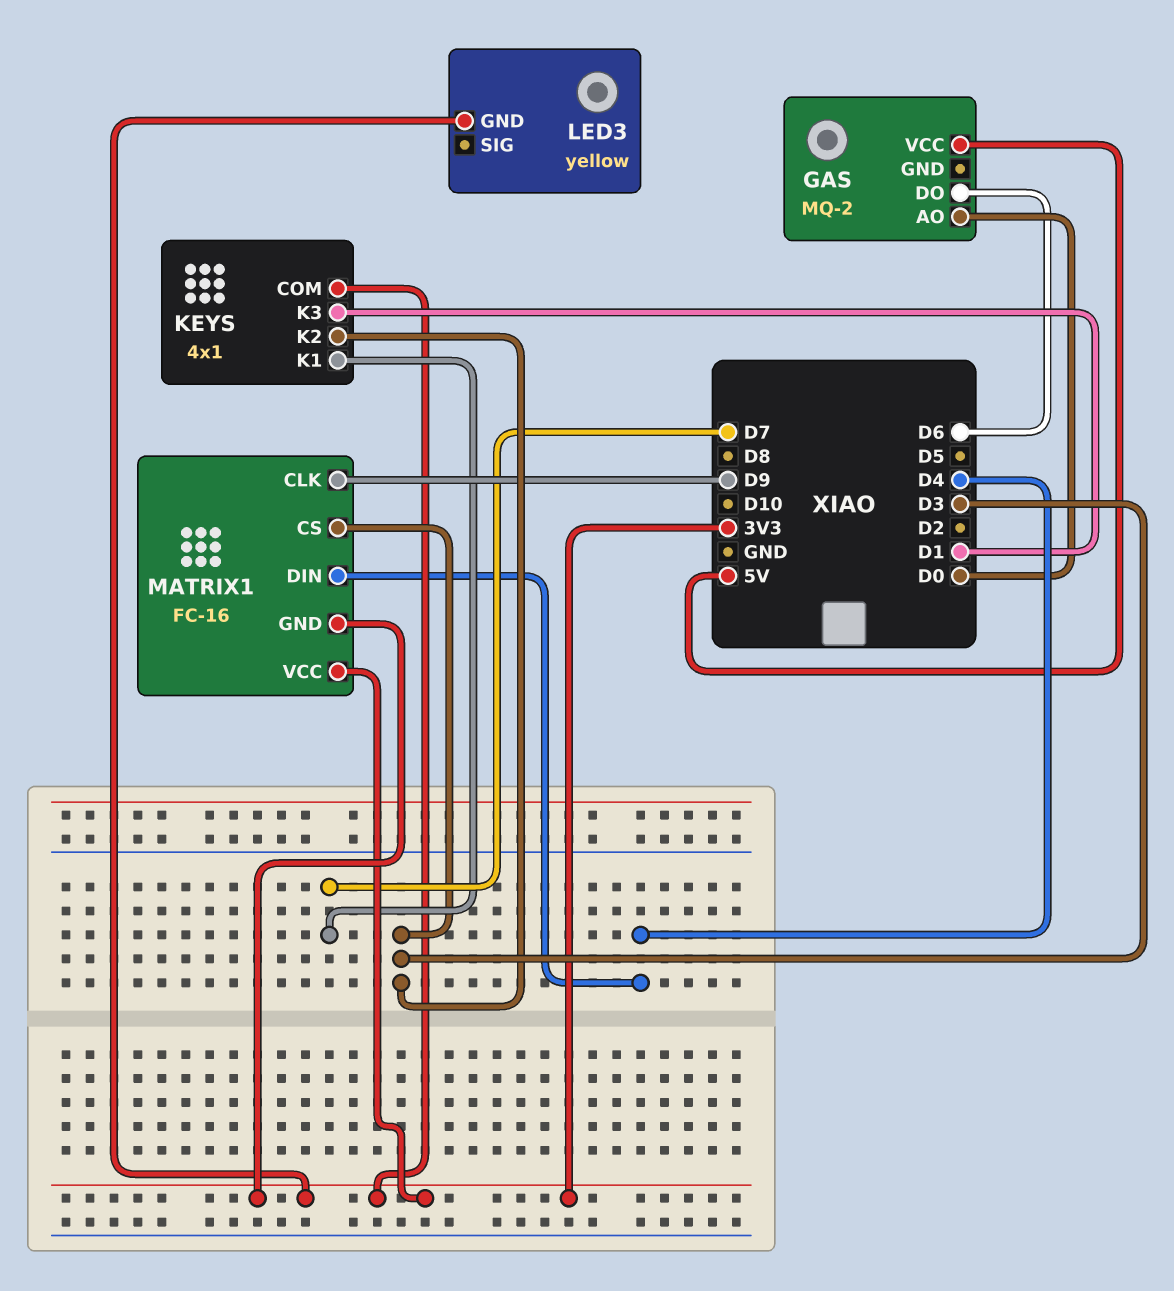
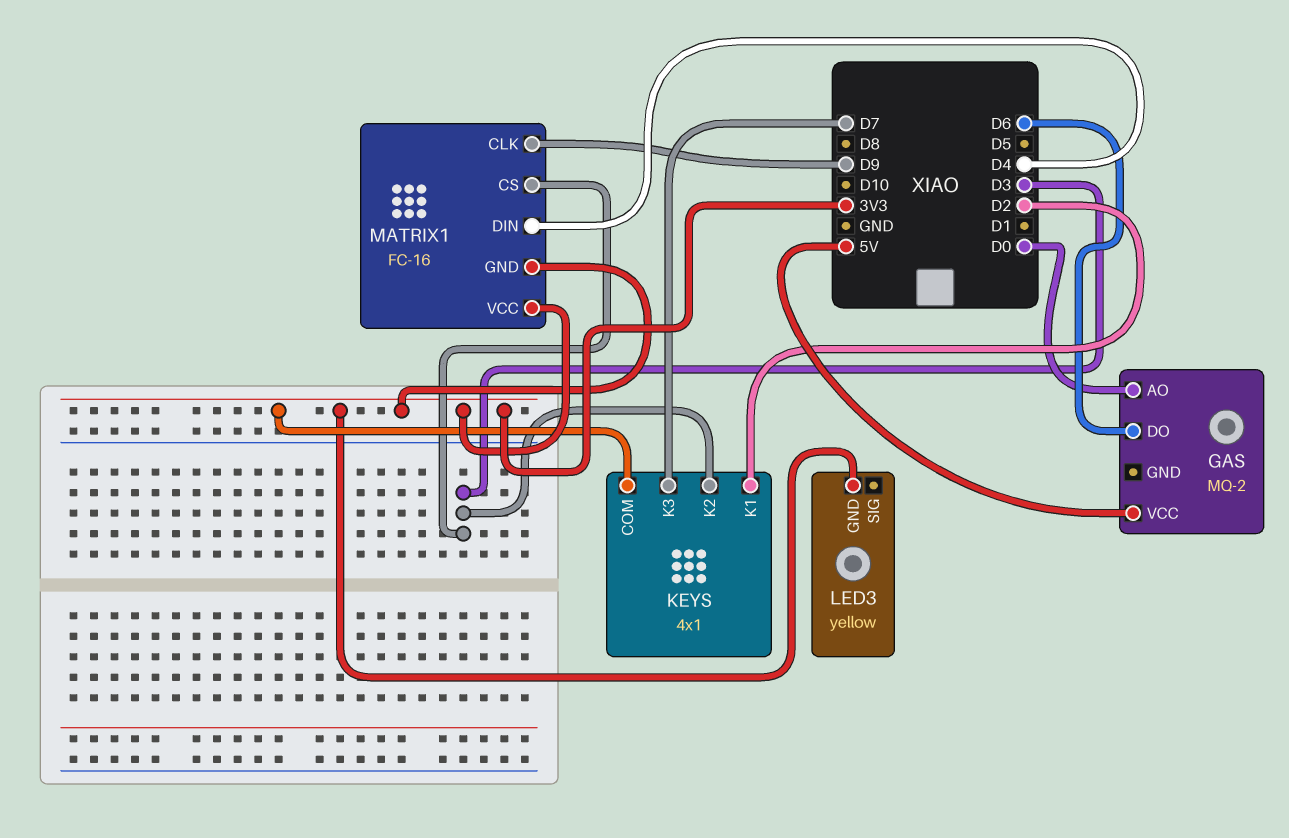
KEYS pin K1: D7 -> D2
KEYS pin K3: D1 -> D7

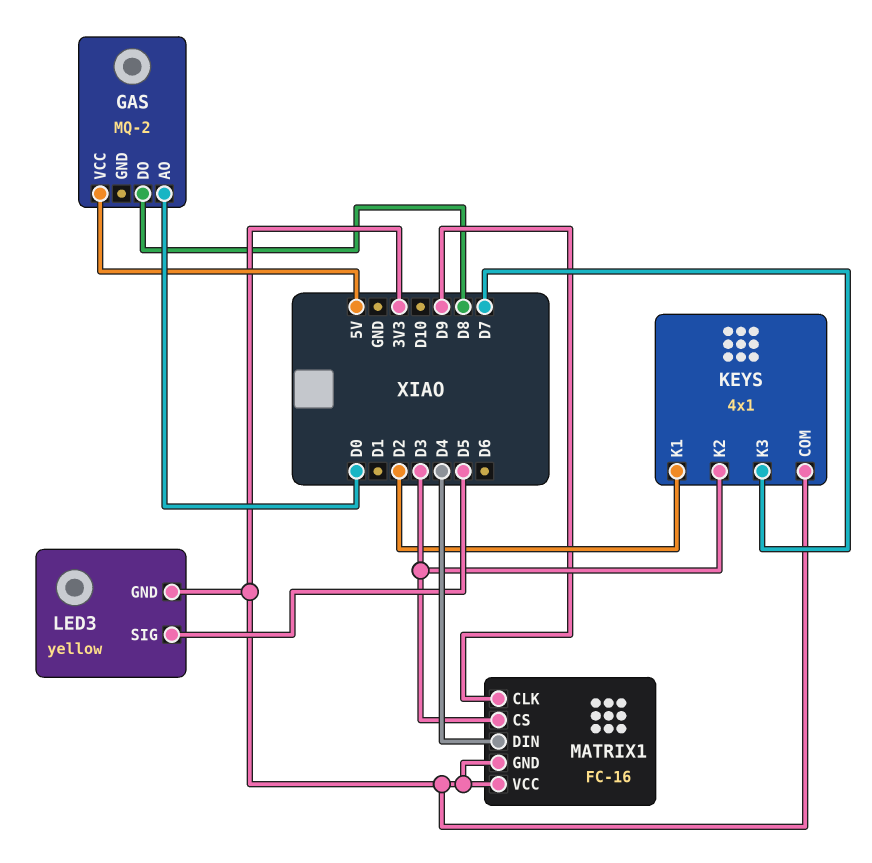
GAS pin DO: D6 -> D8
LED3 pin SIG: none -> D5

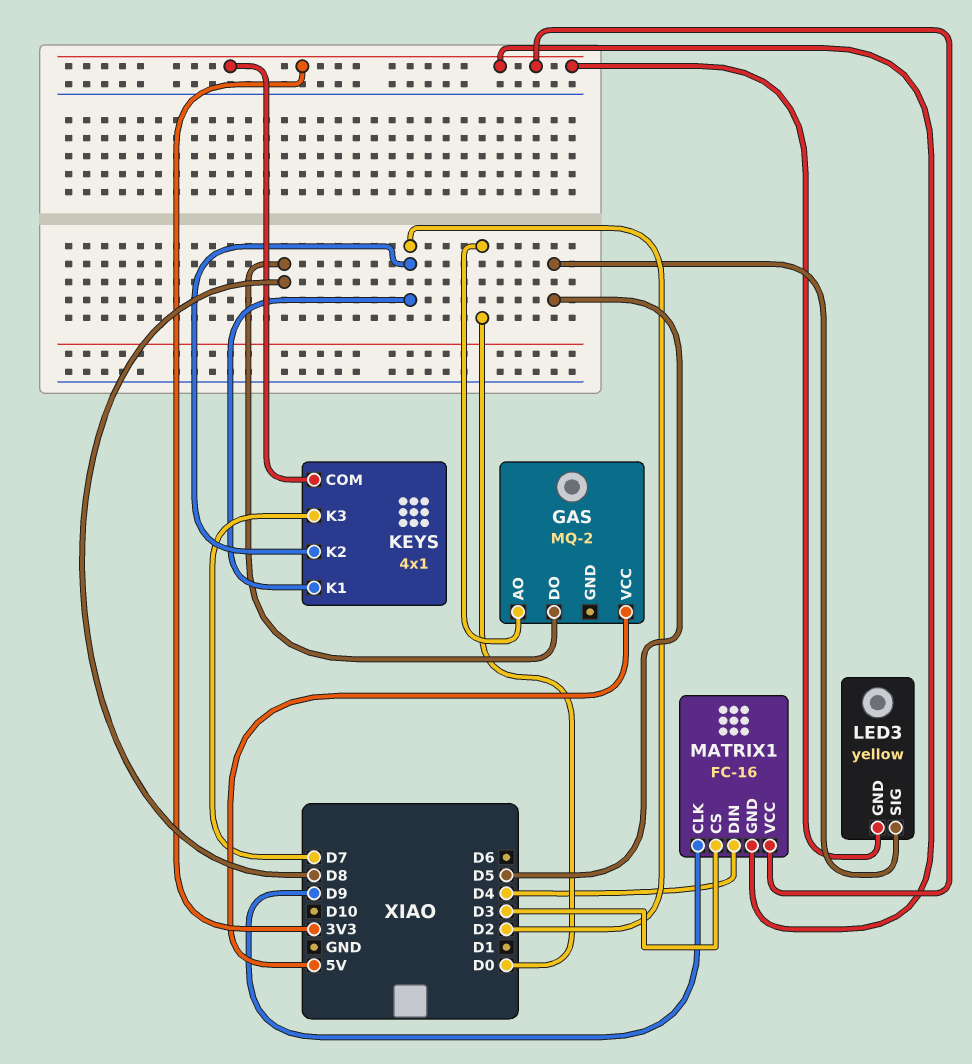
KEYS pin K2: D3 -> D2

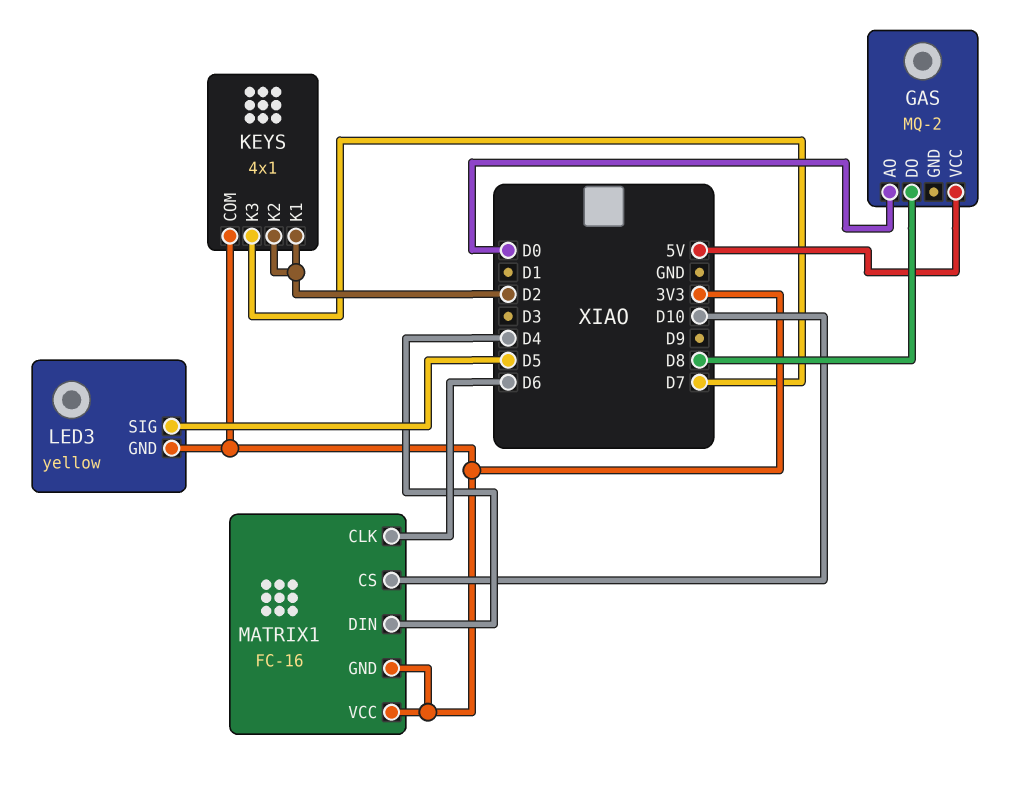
MATRIX1 pin CLK: D9 -> D6
MATRIX1 pin CS: D3 -> D10

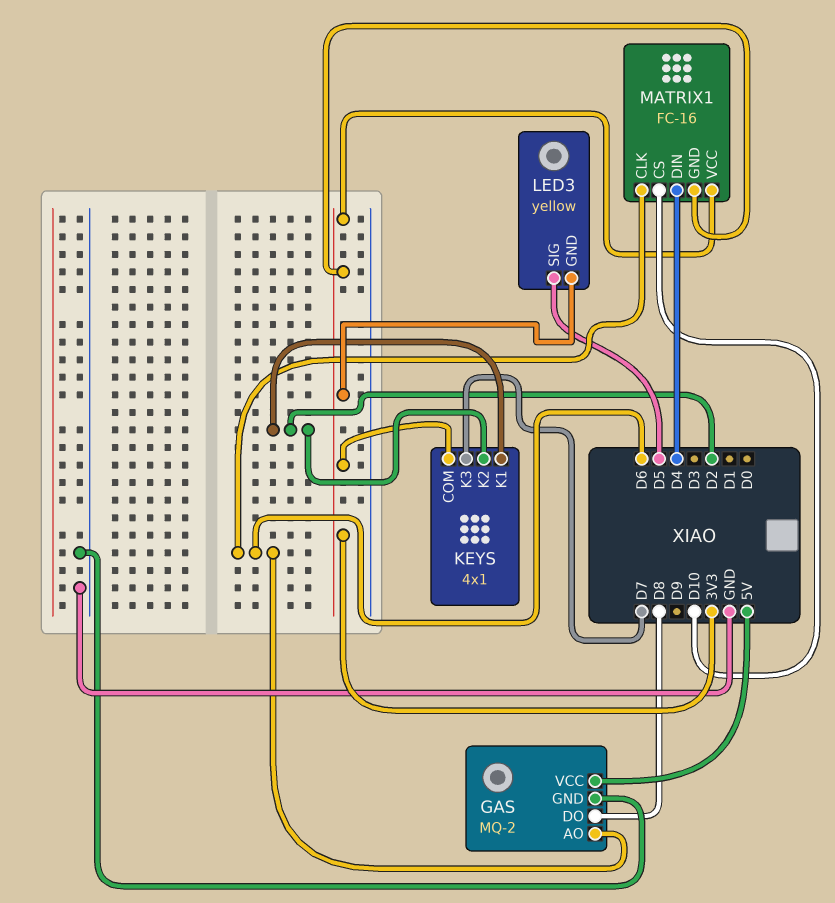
GAS pin AO: D0 -> D6
GAS pin GND: none -> GND

